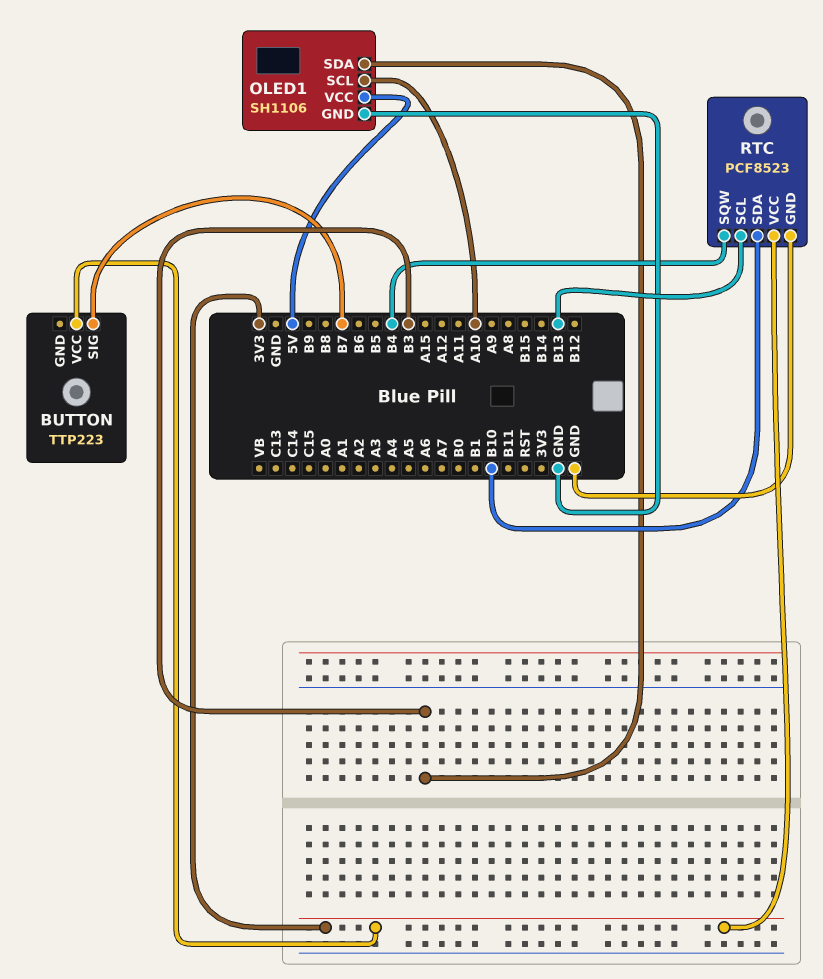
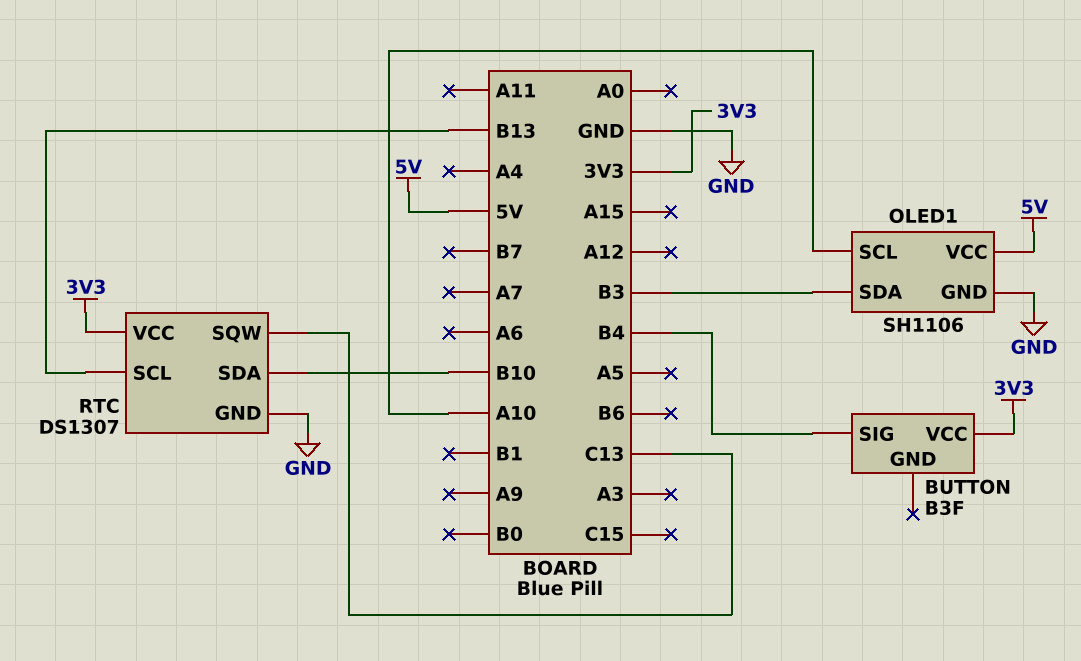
BUTTON: TTP223 -> B3F
BUTTON pin SIG: B7 -> B4
RTC: PCF8523 -> DS1307
RTC pin SQW: B4 -> C13

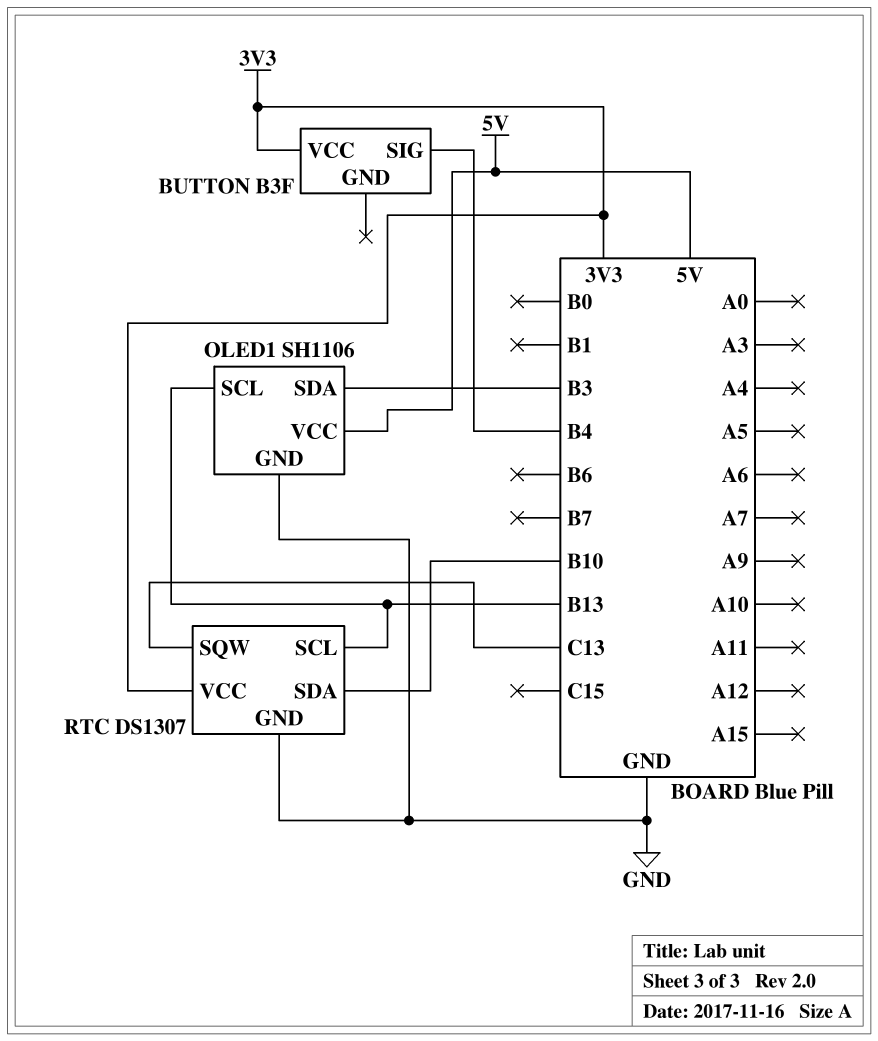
OLED1 pin SCL: A10 -> B13

